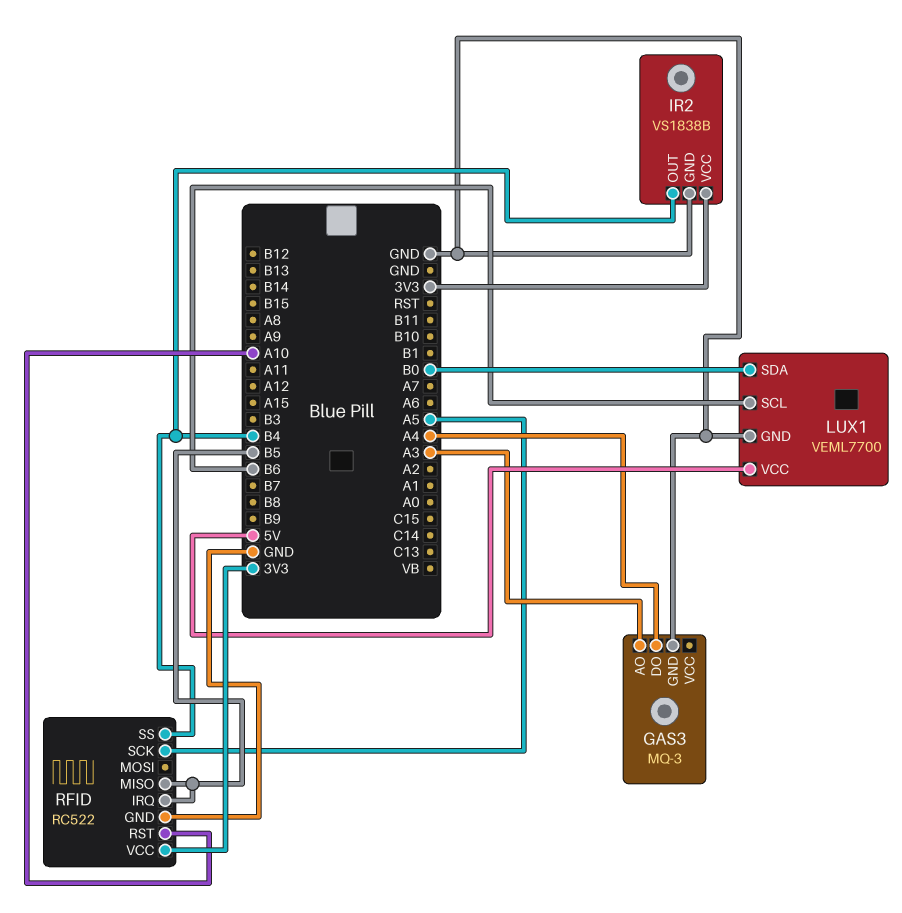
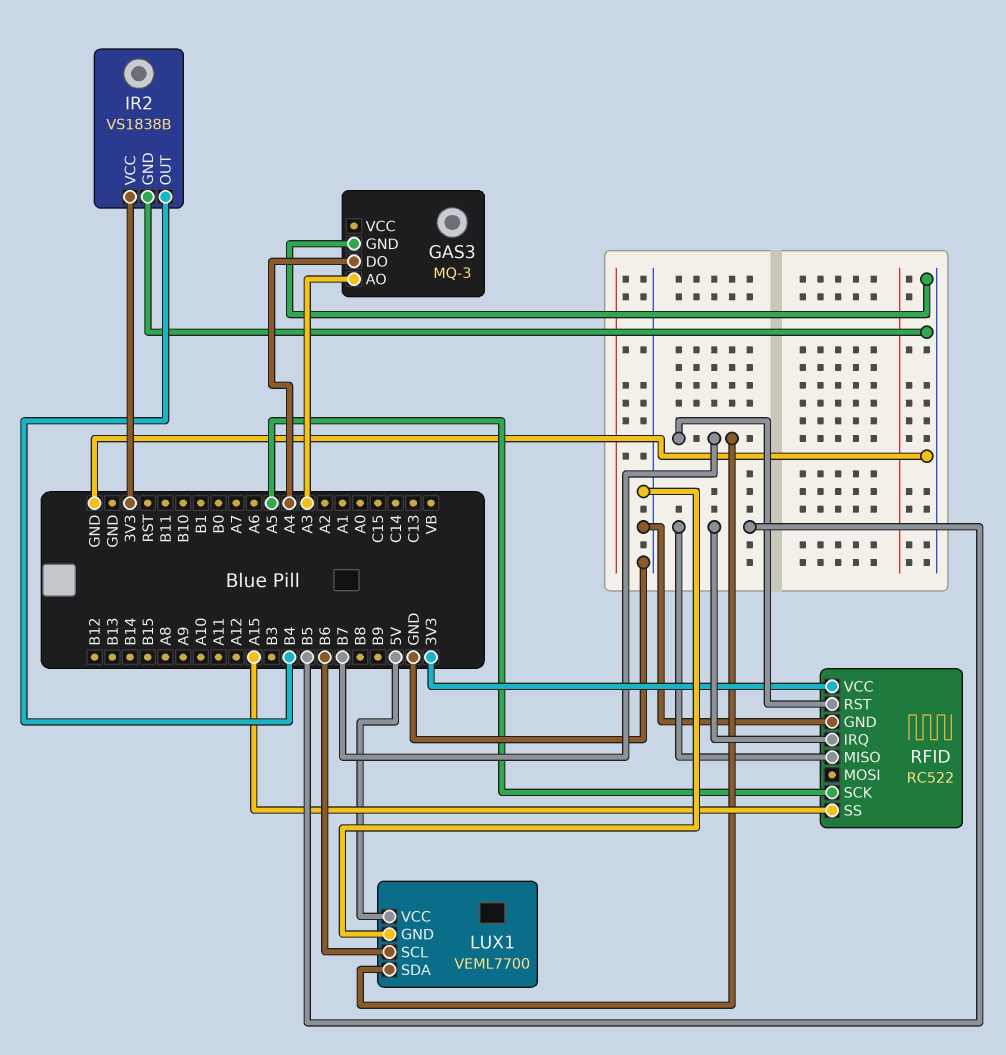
LUX1 pin SDA: B0 -> B7
RFID pin RST: A10 -> B7
RFID pin SS: B4 -> A15

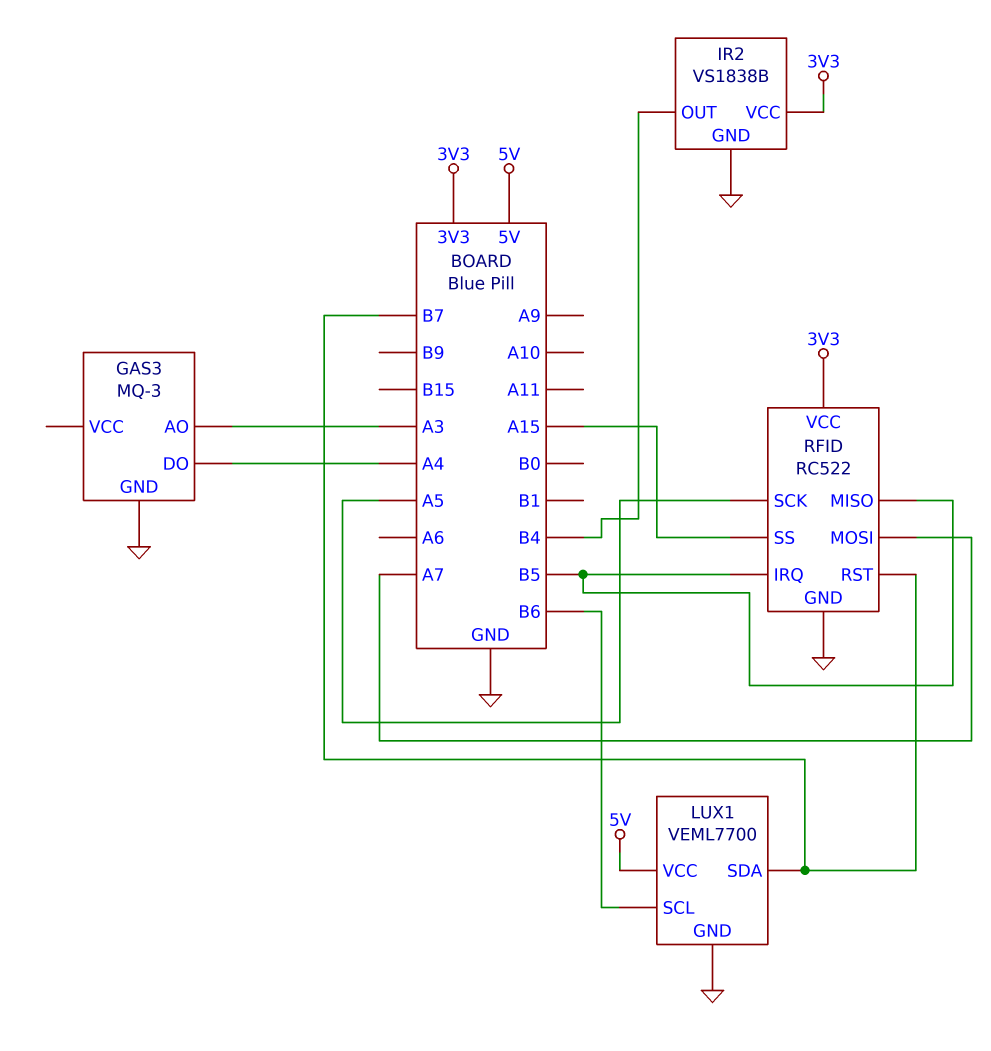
RFID pin MOSI: none -> A7

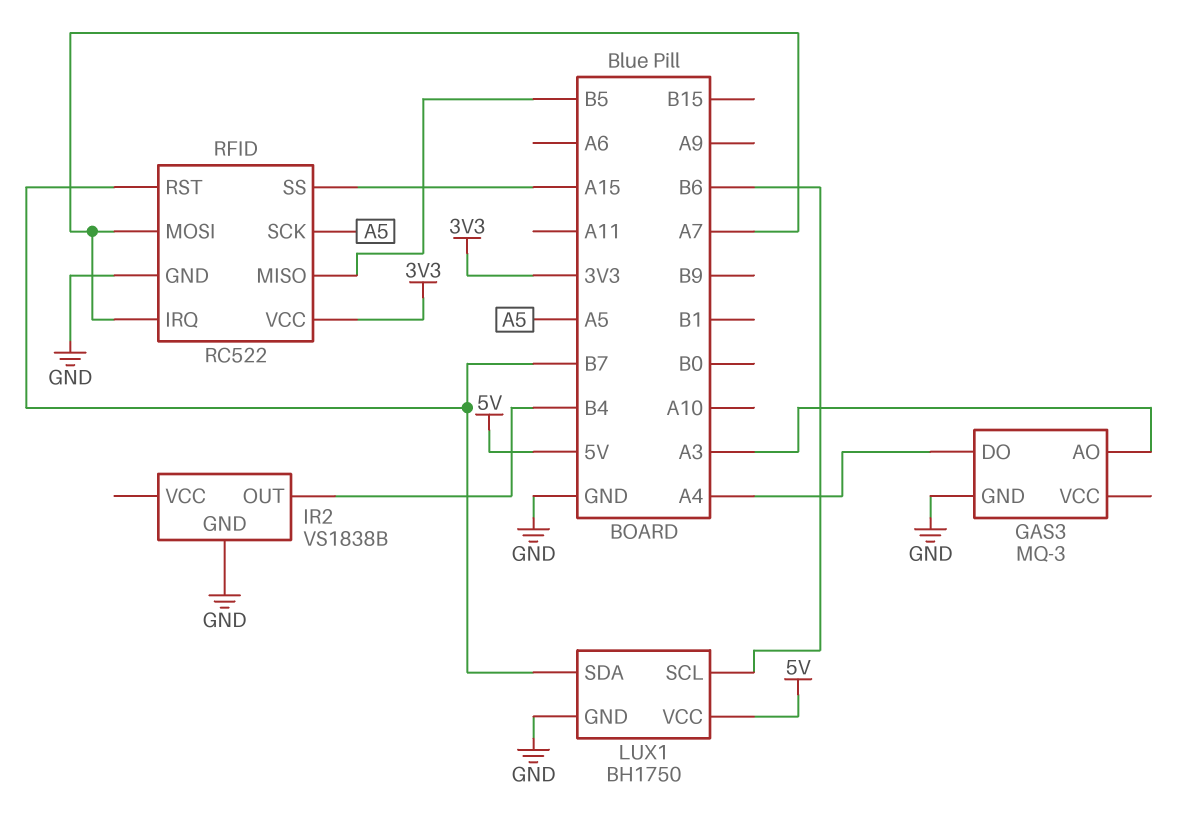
IR2 pin VCC: 3V3 -> none
LUX1: VEML7700 -> BH1750
RFID pin IRQ: B5 -> A7

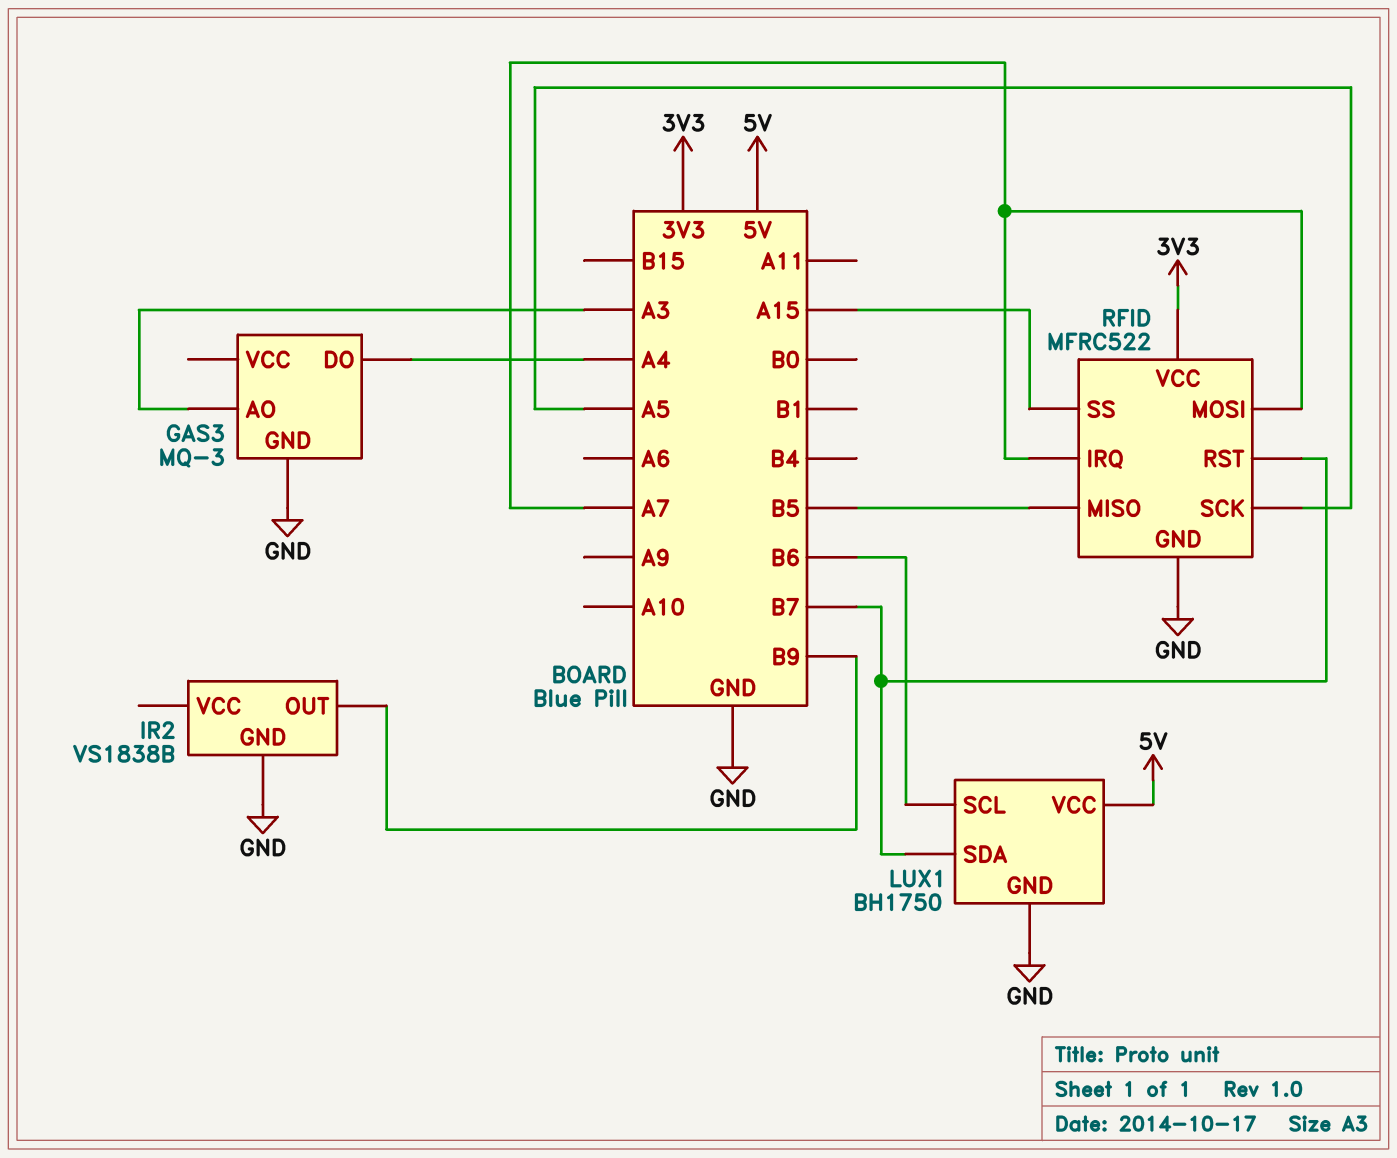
IR2 pin OUT: B4 -> B9
RFID: RC522 -> MFRC522

